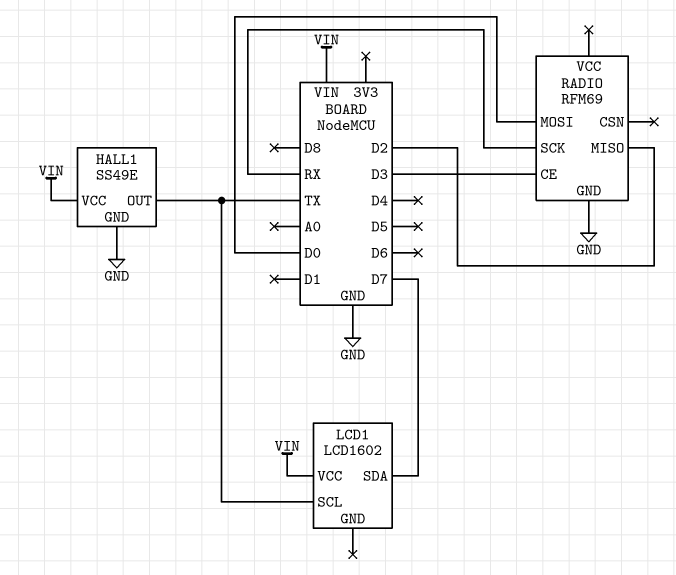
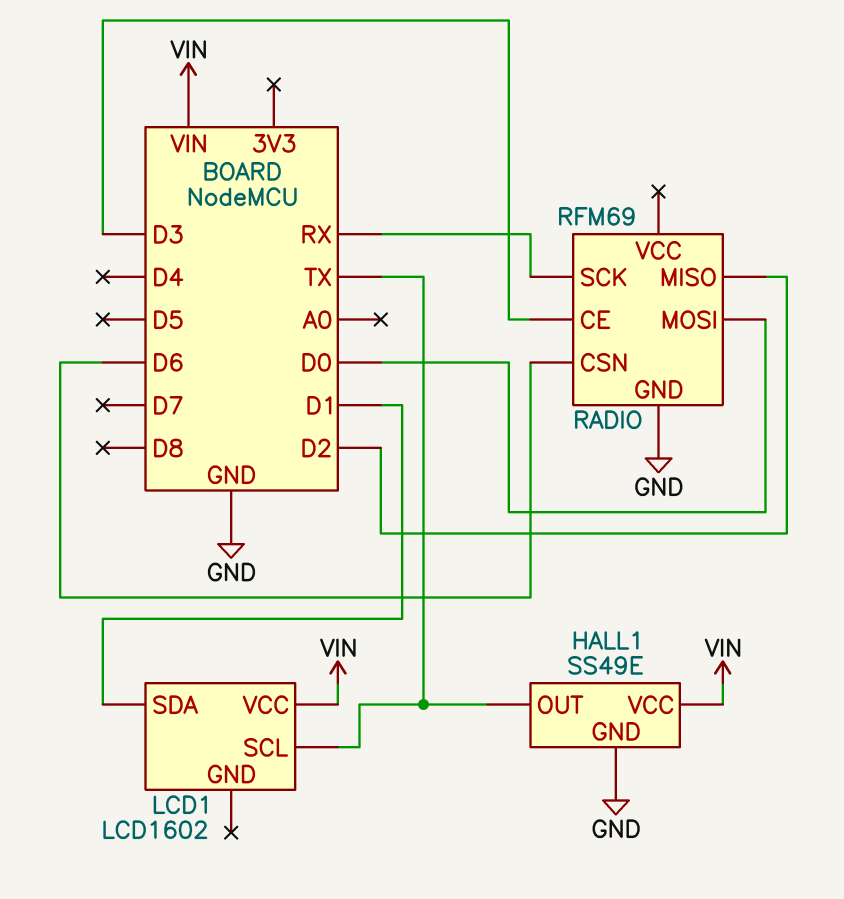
LCD1 pin SDA: D7 -> D1
RADIO pin CSN: none -> D6

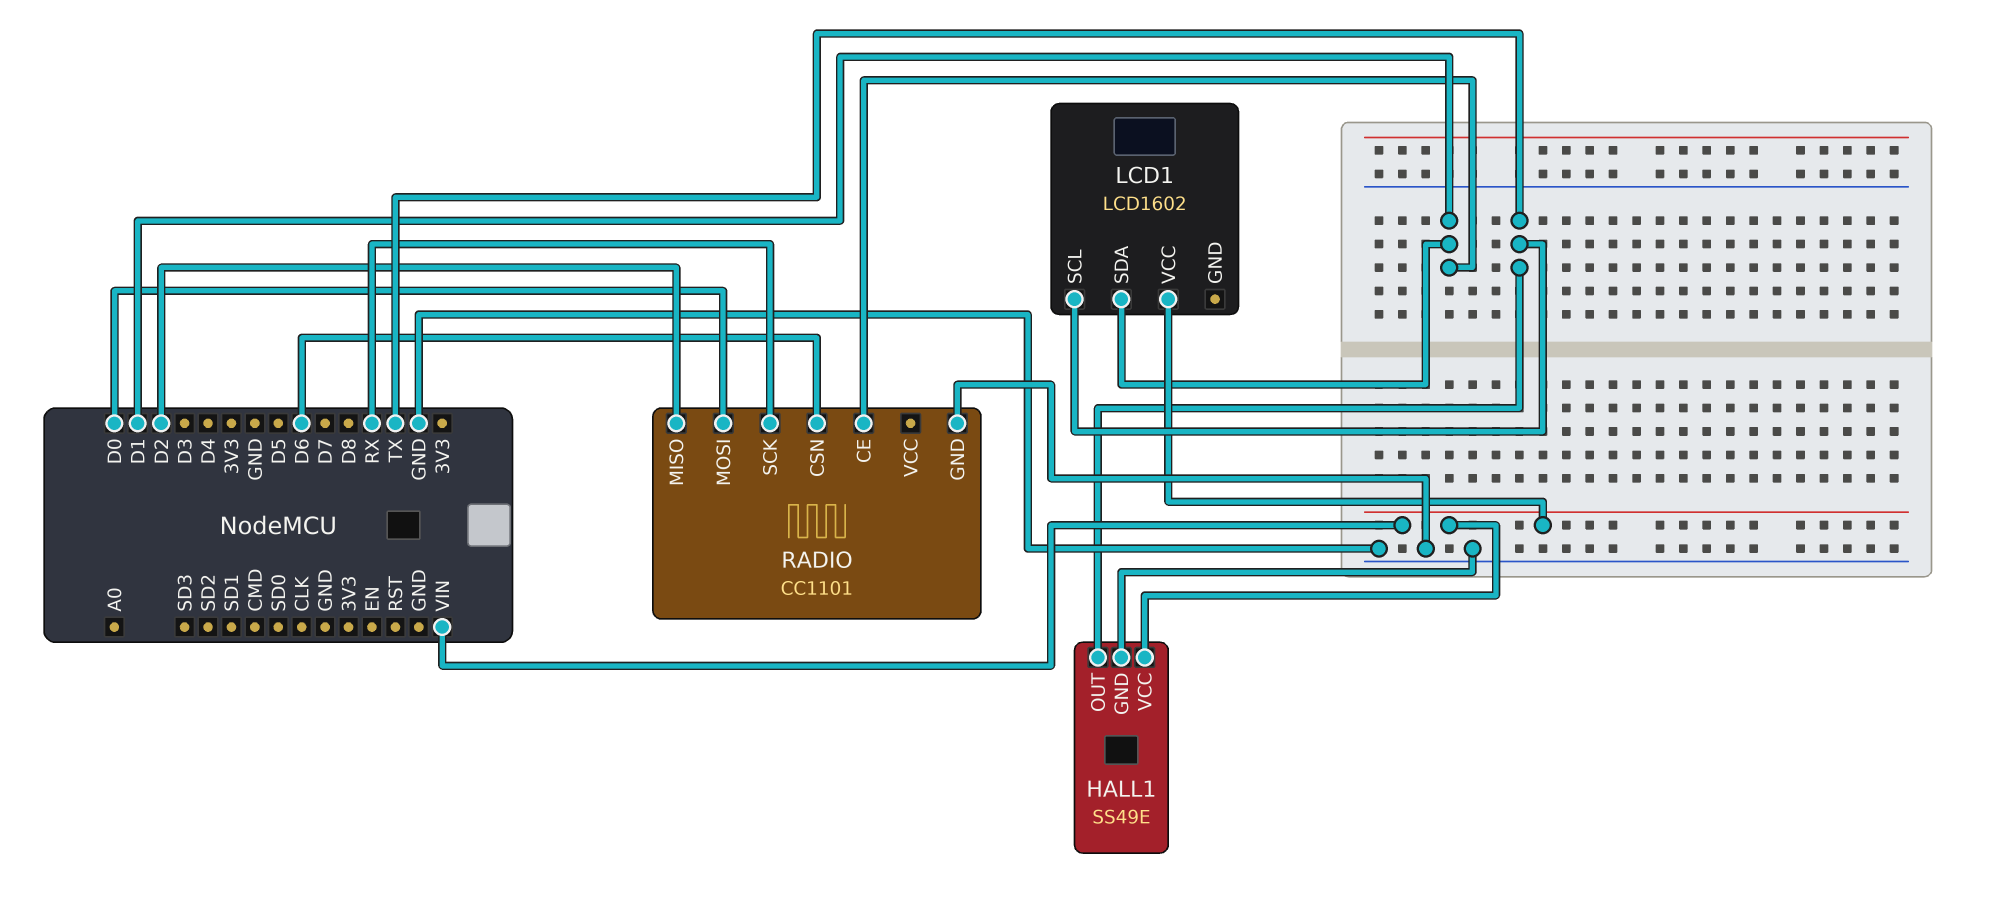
RADIO: RFM69 -> CC1101
RADIO pin CE: D3 -> D1

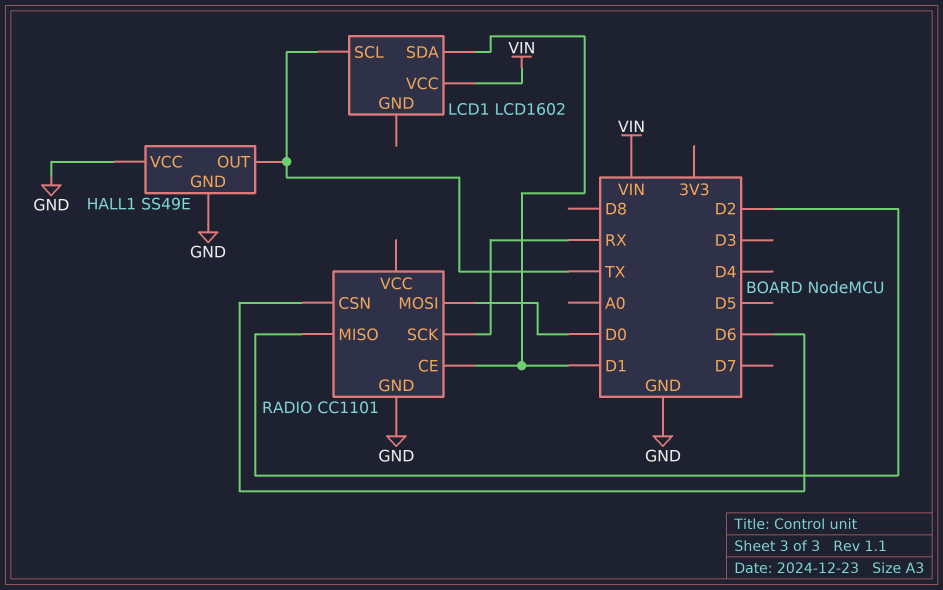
HALL1 pin VCC: VIN -> GND

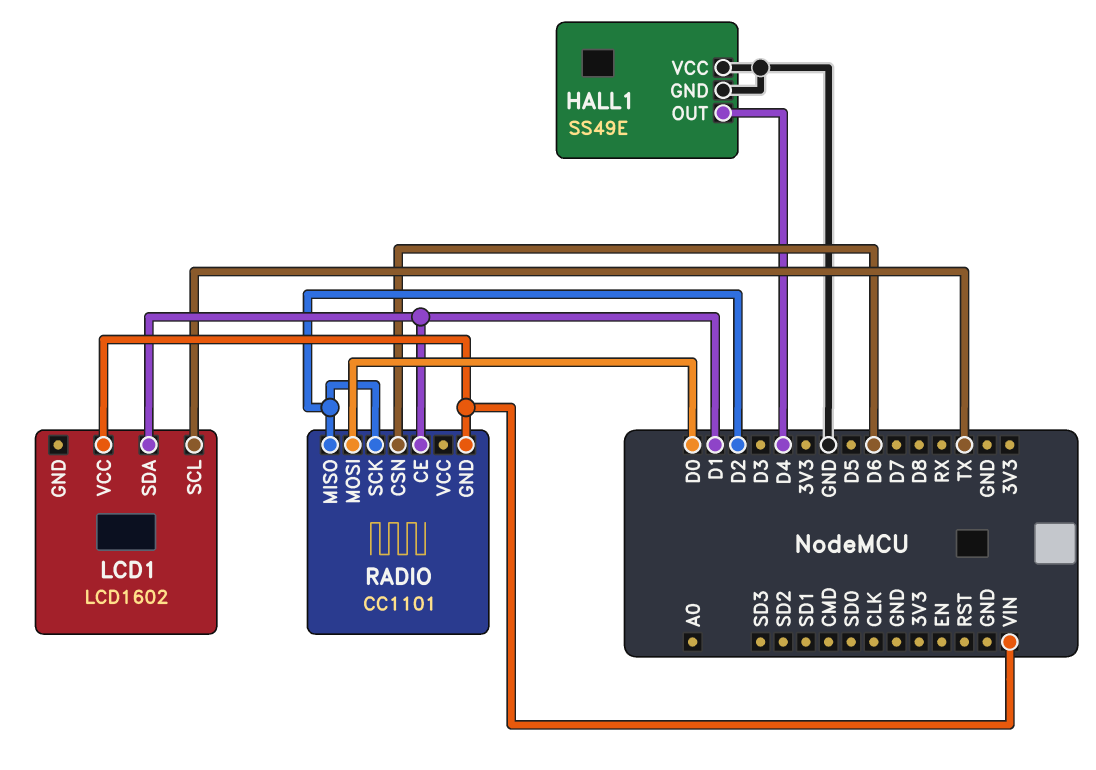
HALL1 pin OUT: TX -> D4
RADIO pin GND: GND -> VIN
RADIO pin SCK: RX -> D2

